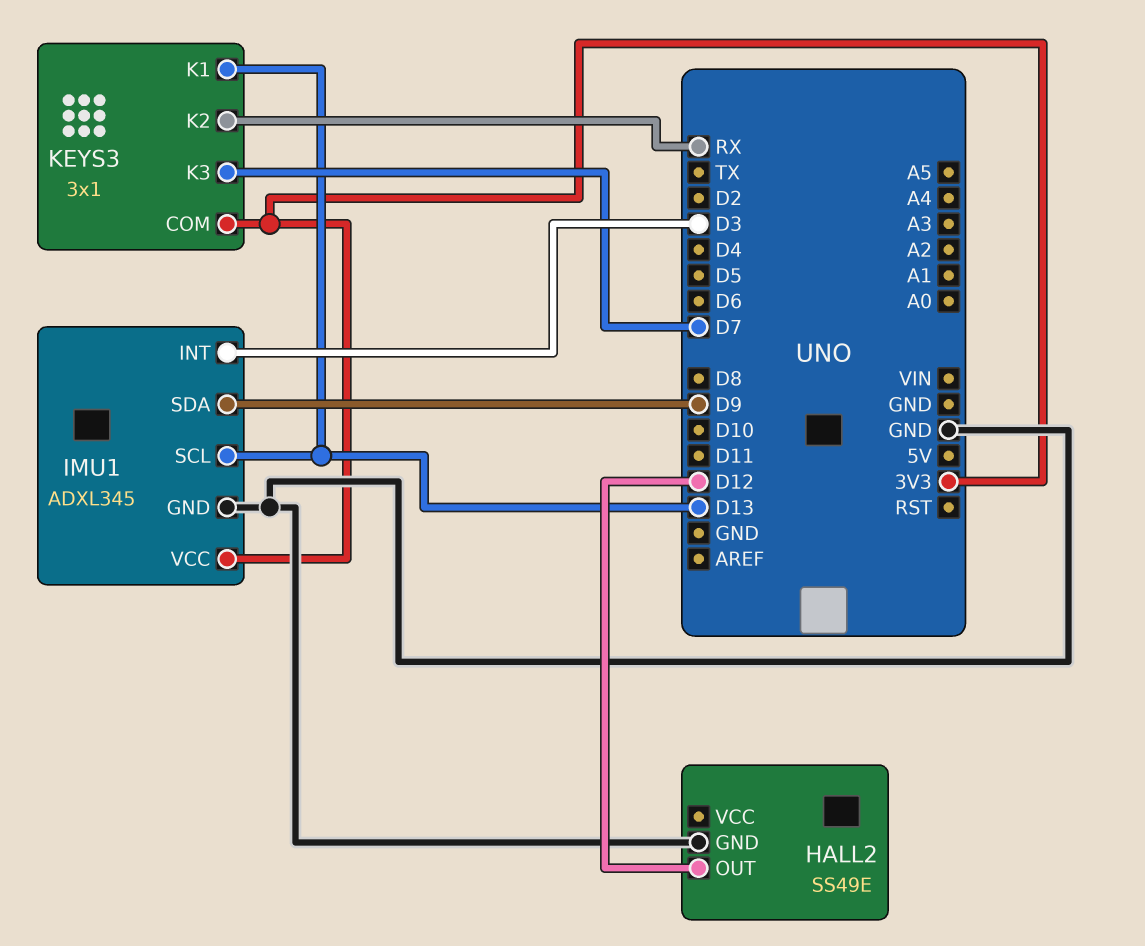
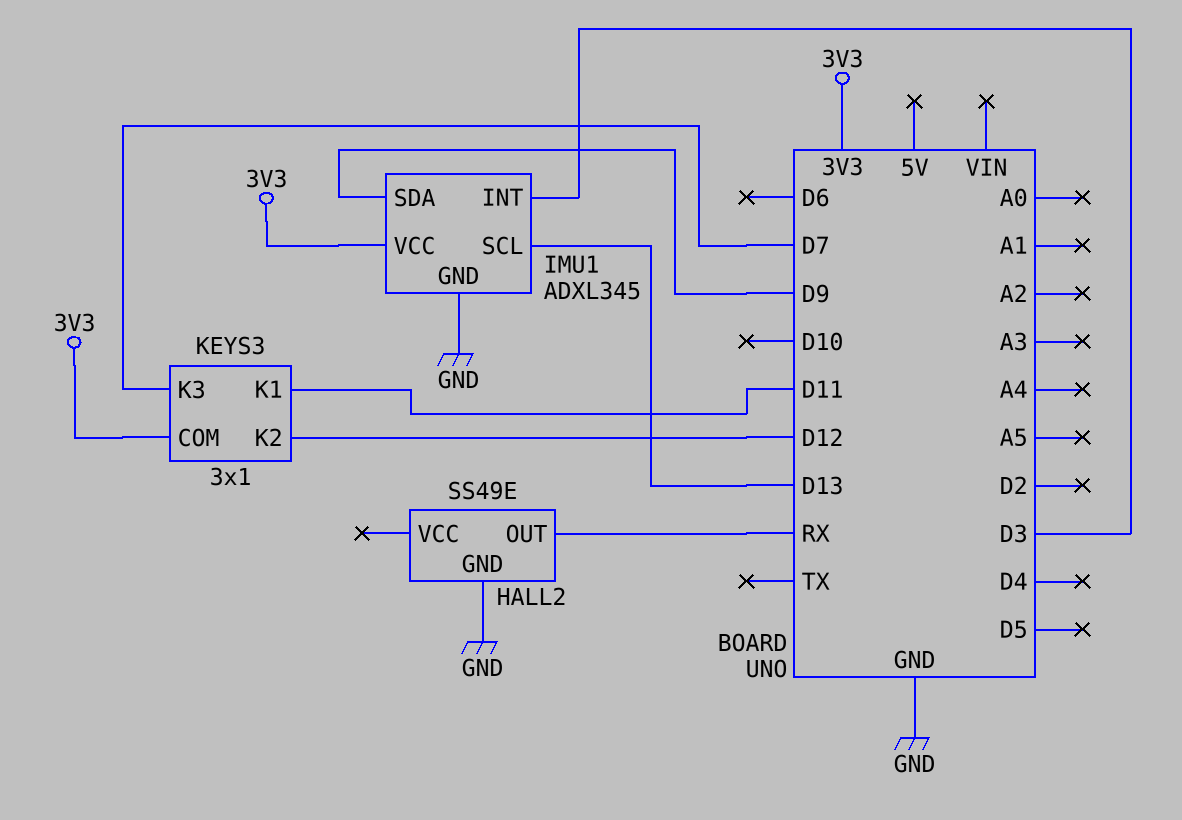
HALL2 pin OUT: D12 -> RX
KEYS3 pin K1: D13 -> D11
KEYS3 pin K2: RX -> D12

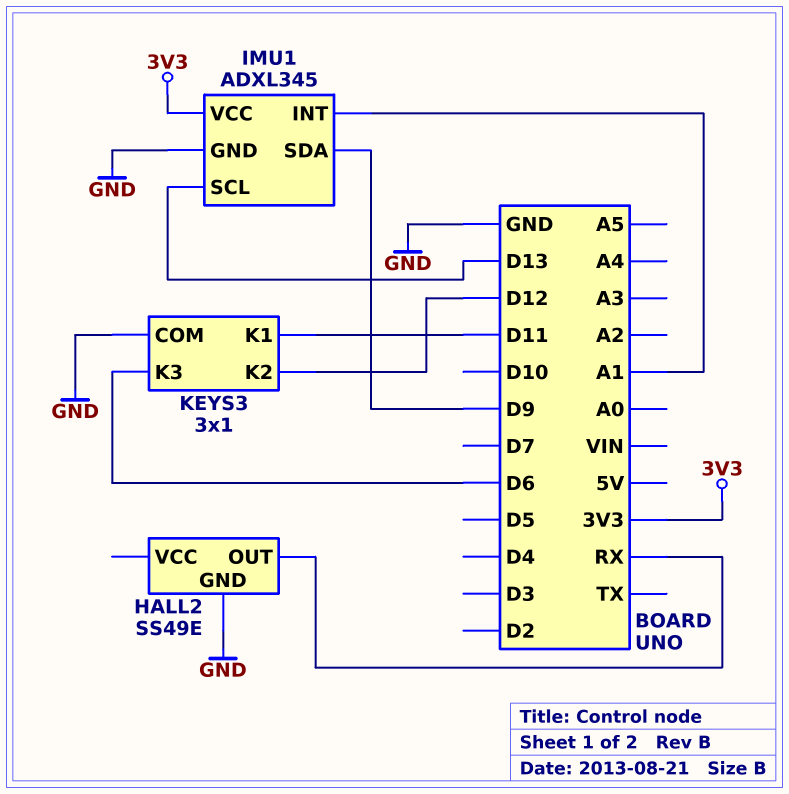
IMU1 pin INT: D3 -> A1
KEYS3 pin COM: 3V3 -> GND
KEYS3 pin K3: D7 -> D6

